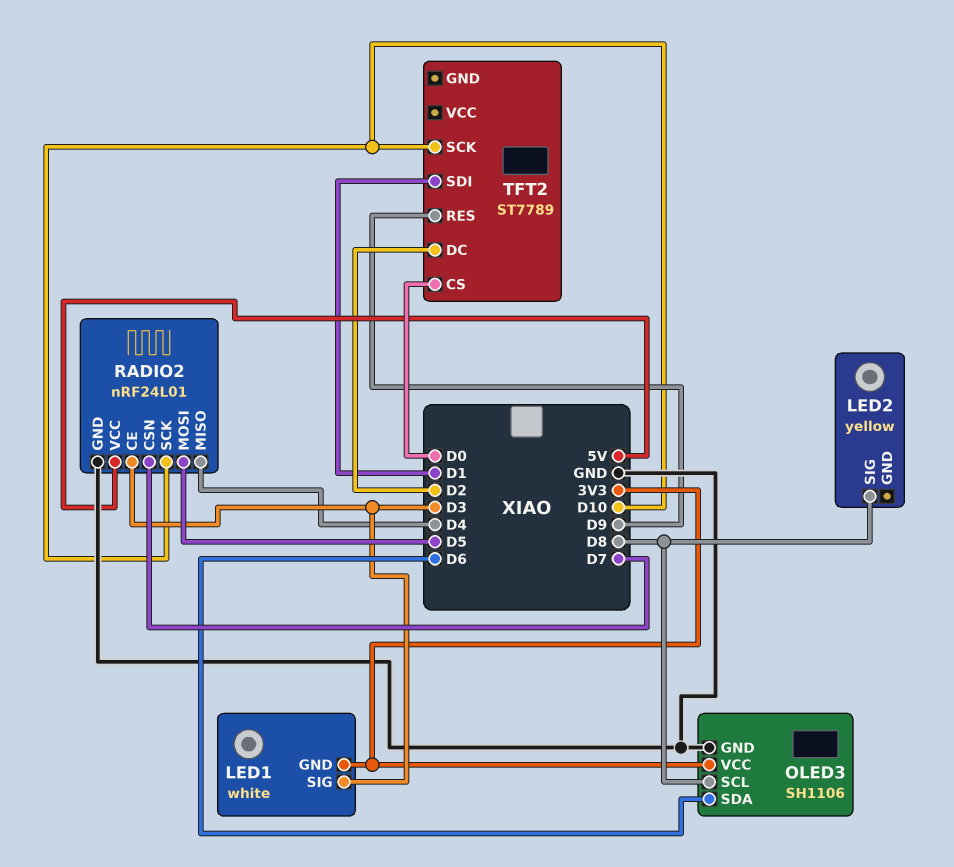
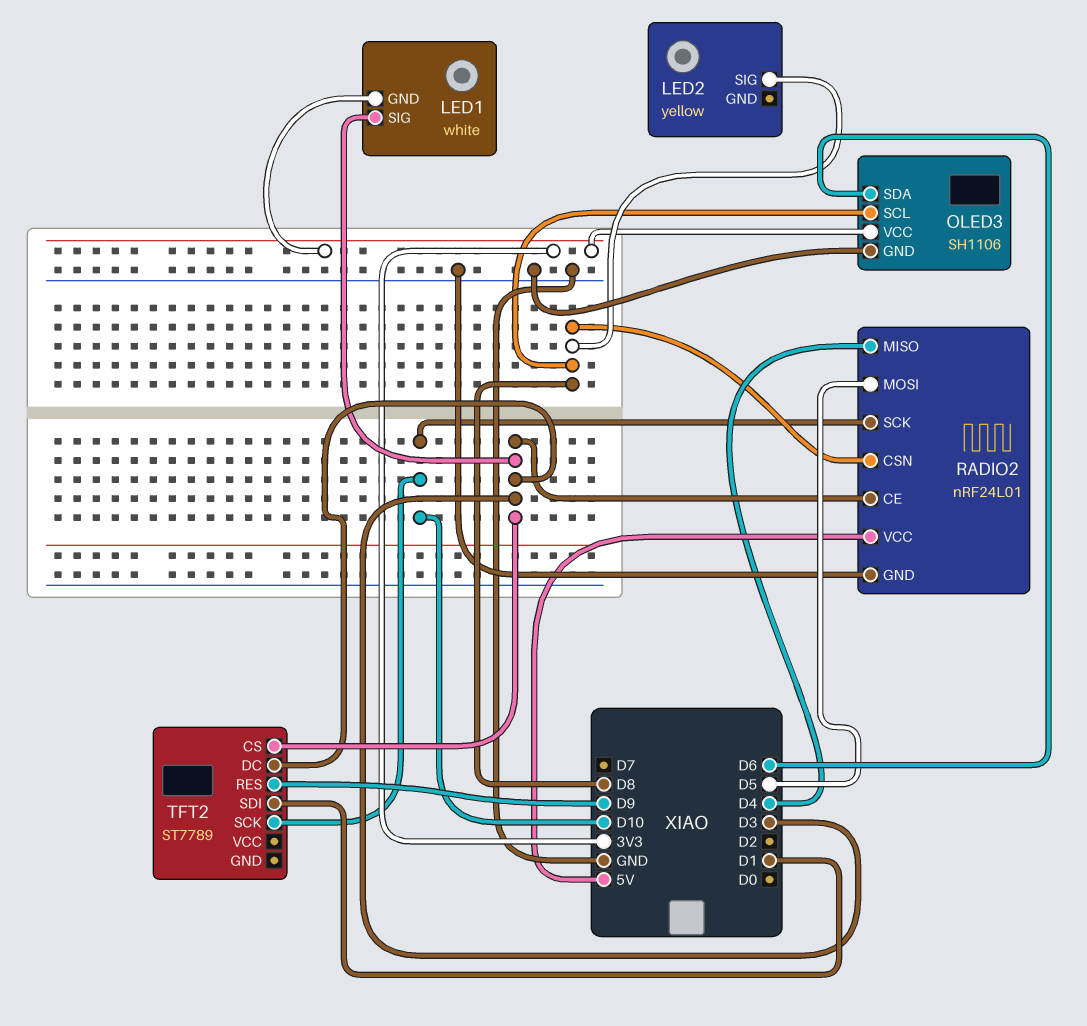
RADIO2 pin CSN: D7 -> D8
TFT2 pin CS: D0 -> D3
TFT2 pin DC: D2 -> D3

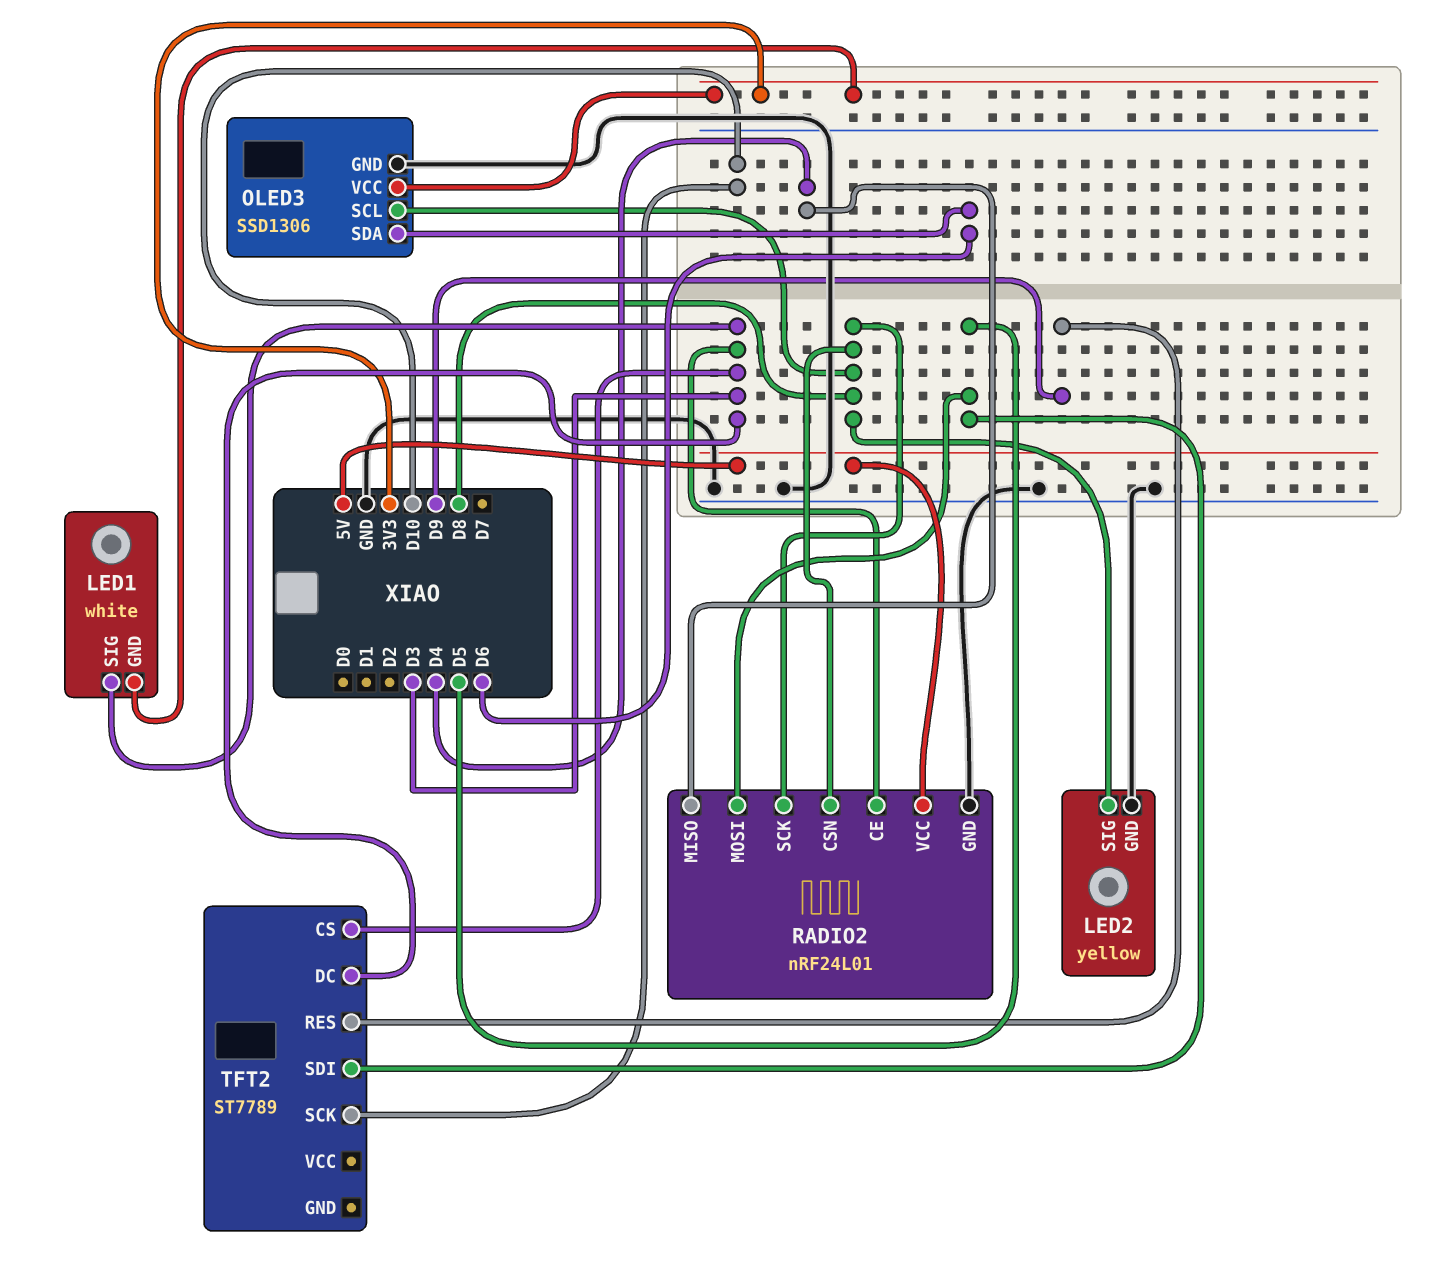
LED2 pin GND: none -> GND
OLED3: SH1106 -> SSD1306
RADIO2 pin SCK: D10 -> D8
TFT2 pin SDI: D1 -> D5

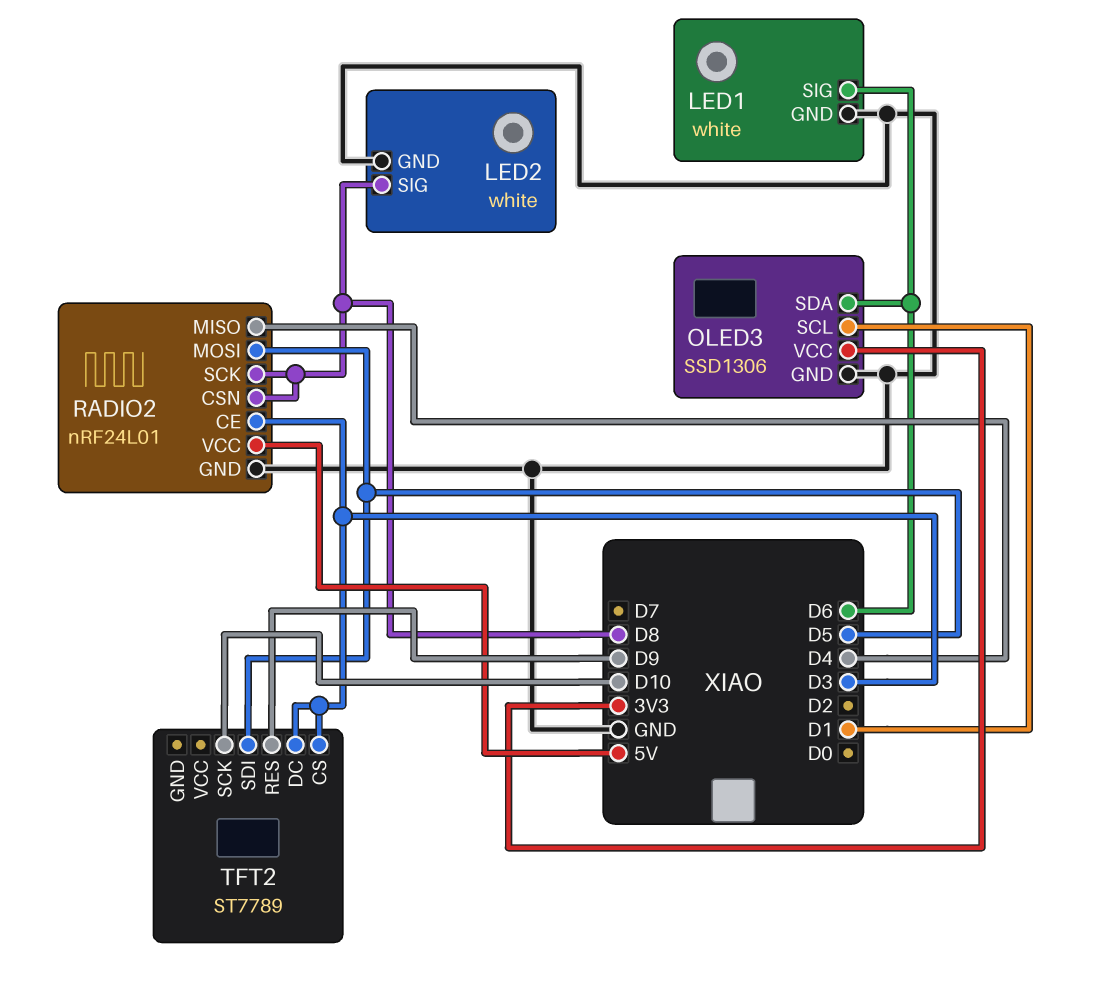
LED1 pin GND: 3V3 -> GND
LED1 pin SIG: D3 -> D6
LED2: yellow -> white
OLED3 pin SCL: D8 -> D1

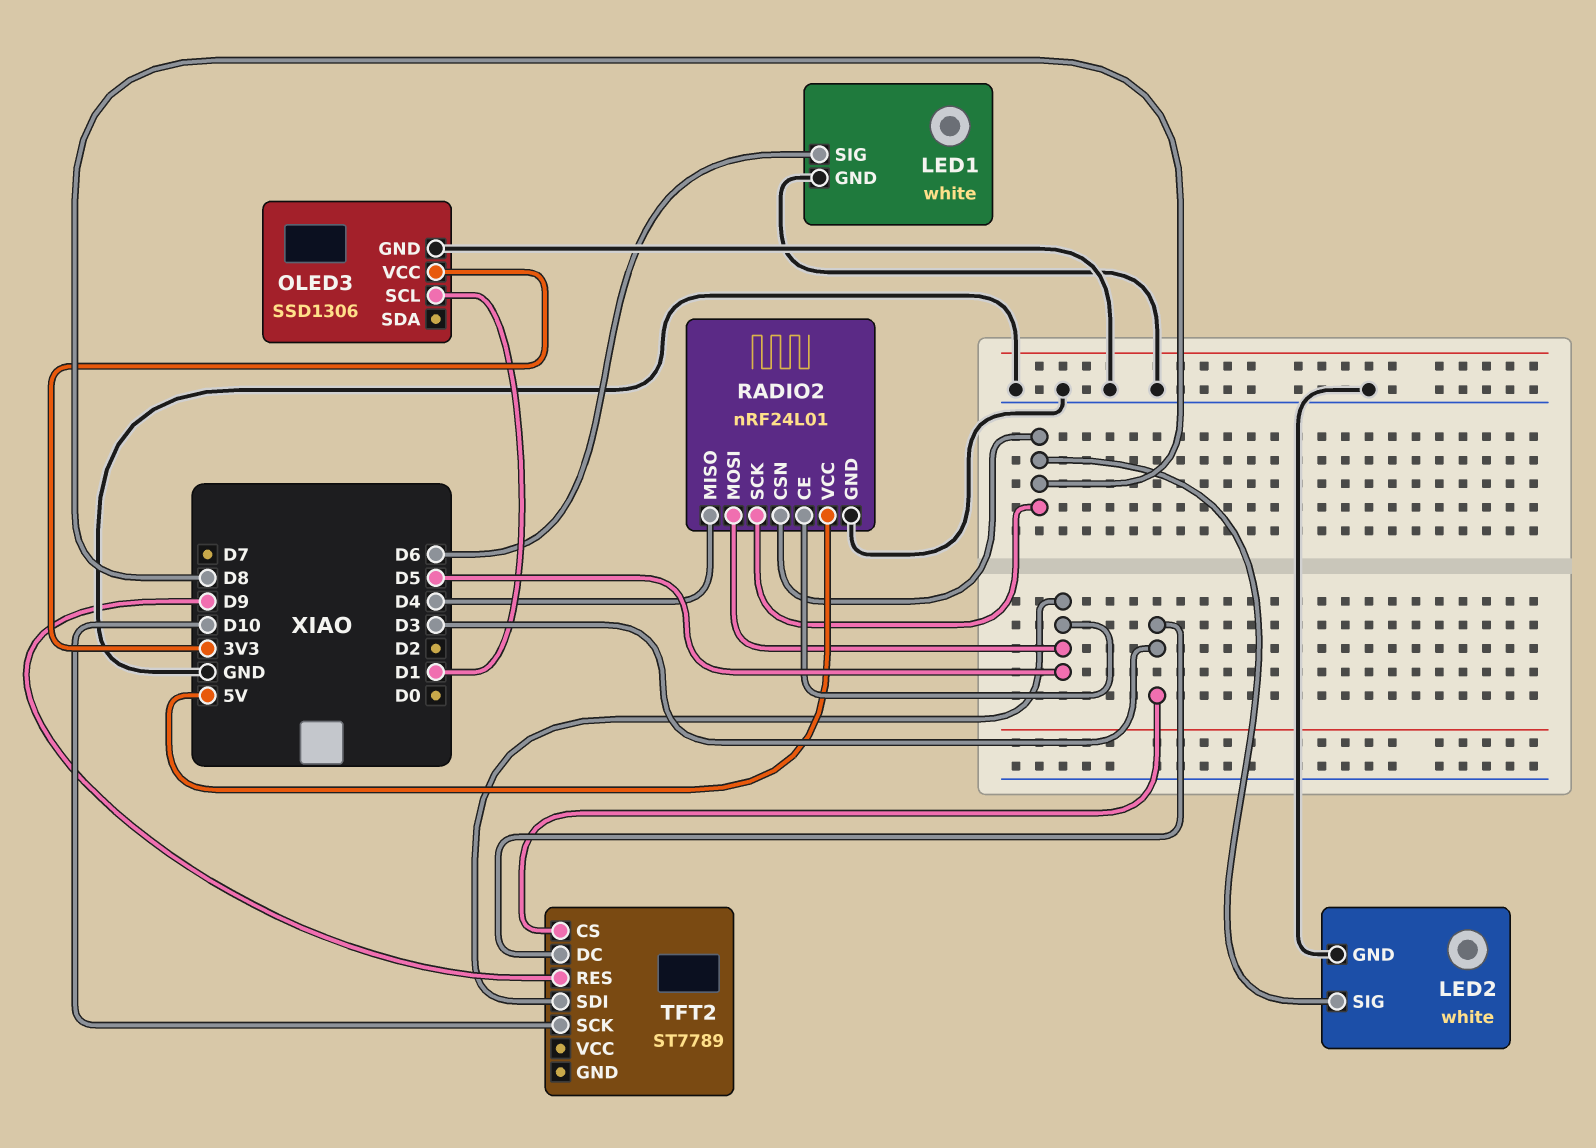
OLED3 pin SDA: D6 -> none
RADIO2 pin CE: D3 -> D5

